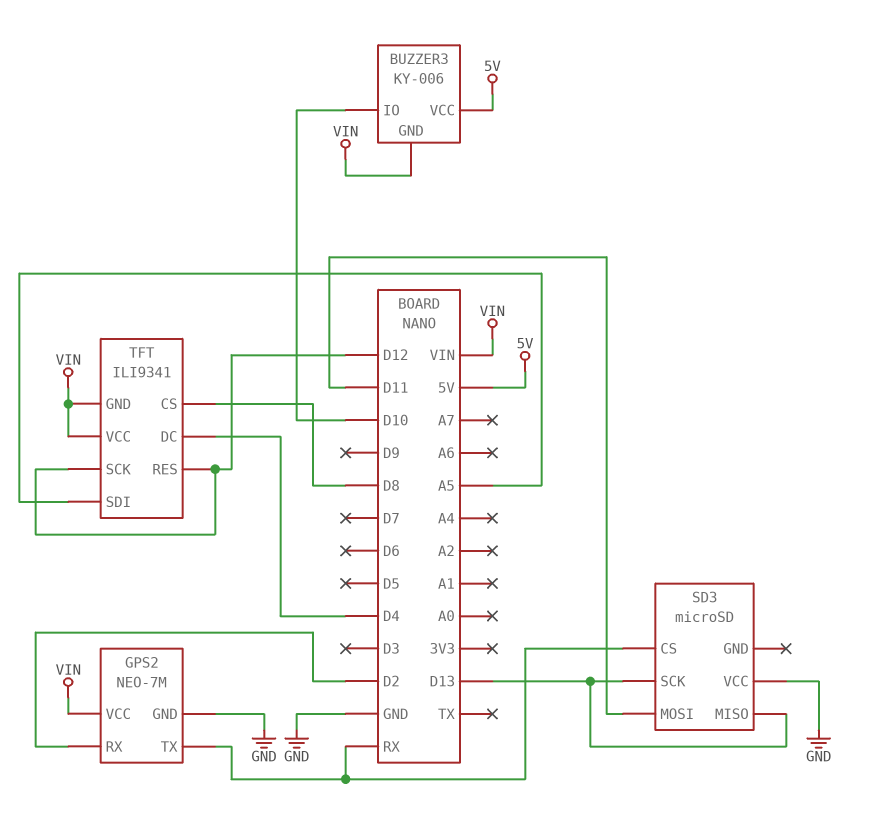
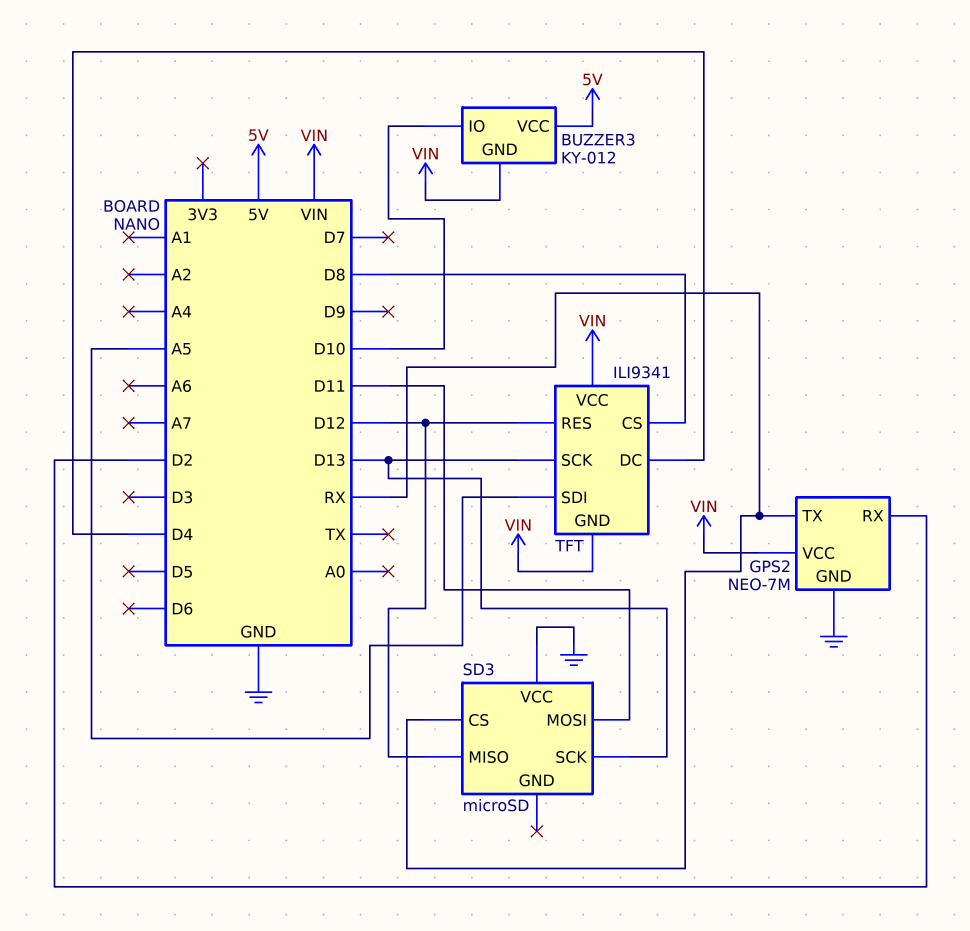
BUZZER3: KY-006 -> KY-012
SD3 pin MISO: D13 -> D12
TFT pin SCK: D12 -> D13

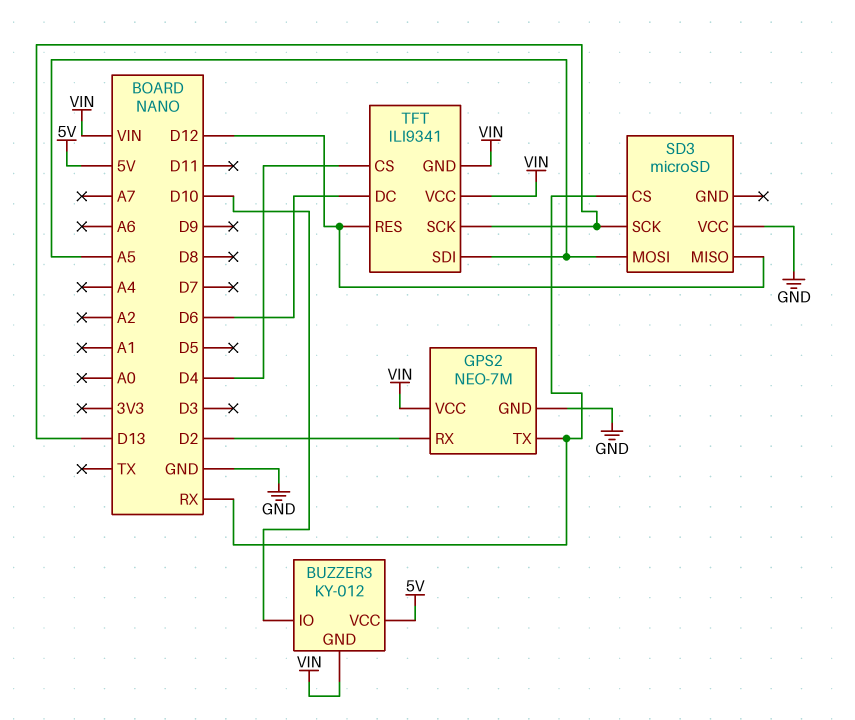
SD3 pin MOSI: D11 -> A5
TFT pin CS: D8 -> D4
TFT pin DC: D4 -> D6

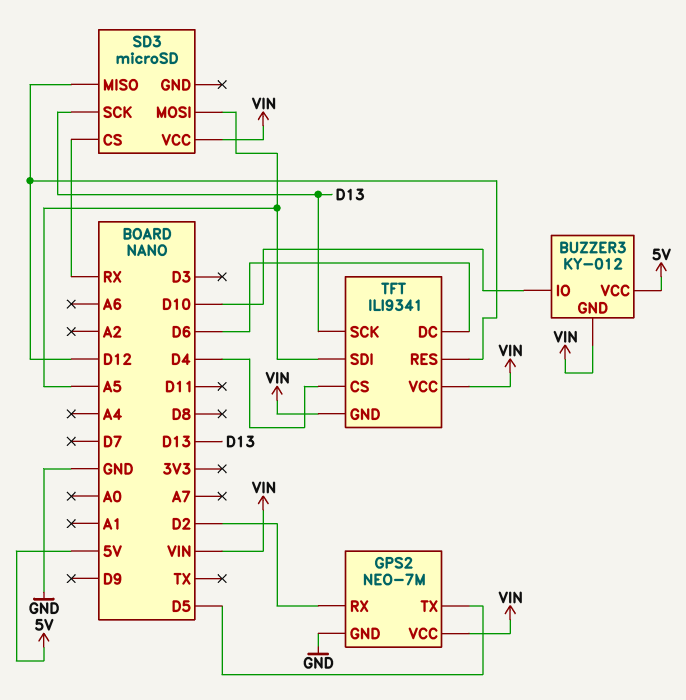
GPS2 pin TX: RX -> D5
SD3 pin VCC: GND -> VIN

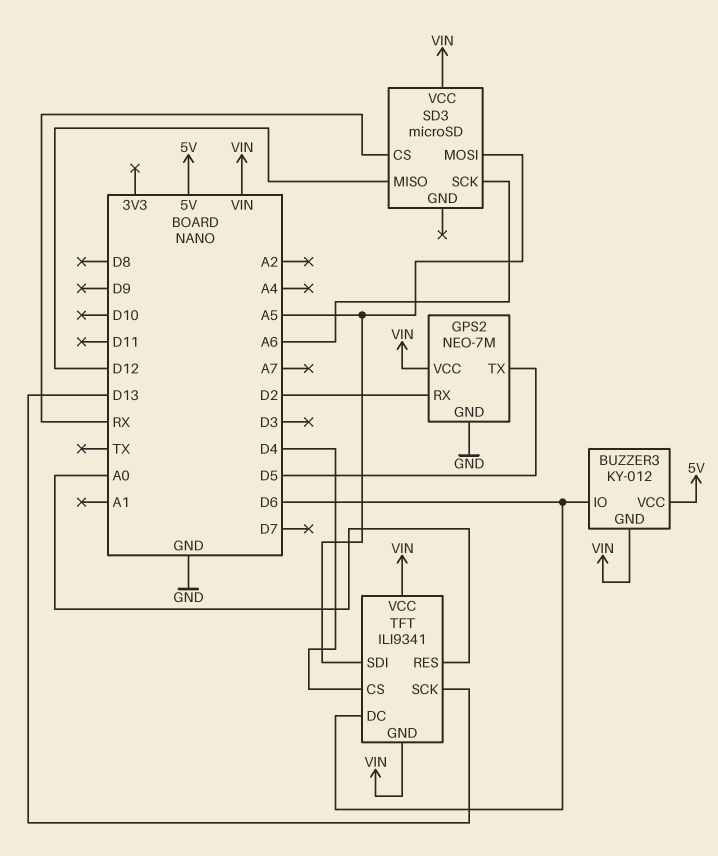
BUZZER3 pin IO: D10 -> D6
SD3 pin SCK: D13 -> A6
TFT pin RES: D12 -> A0

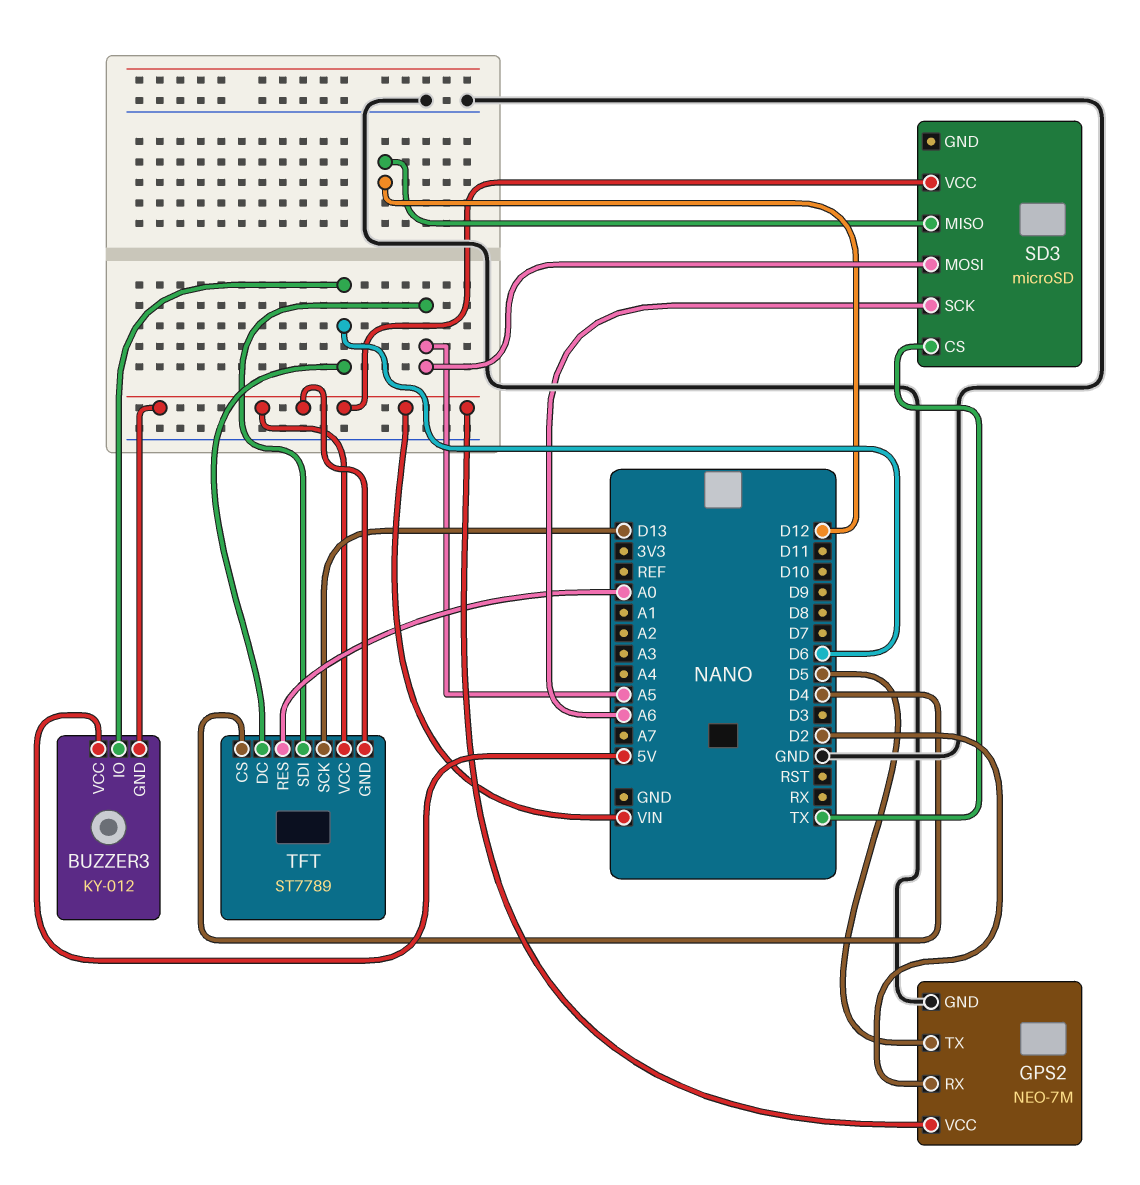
SD3 pin CS: RX -> TX
TFT: ILI9341 -> ST7789

